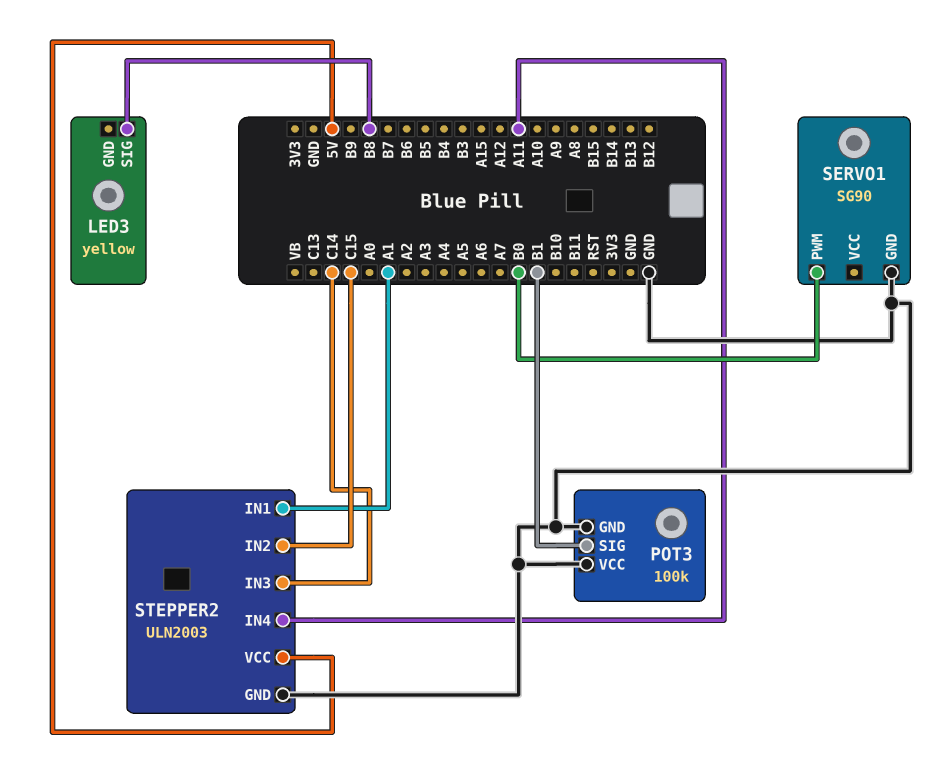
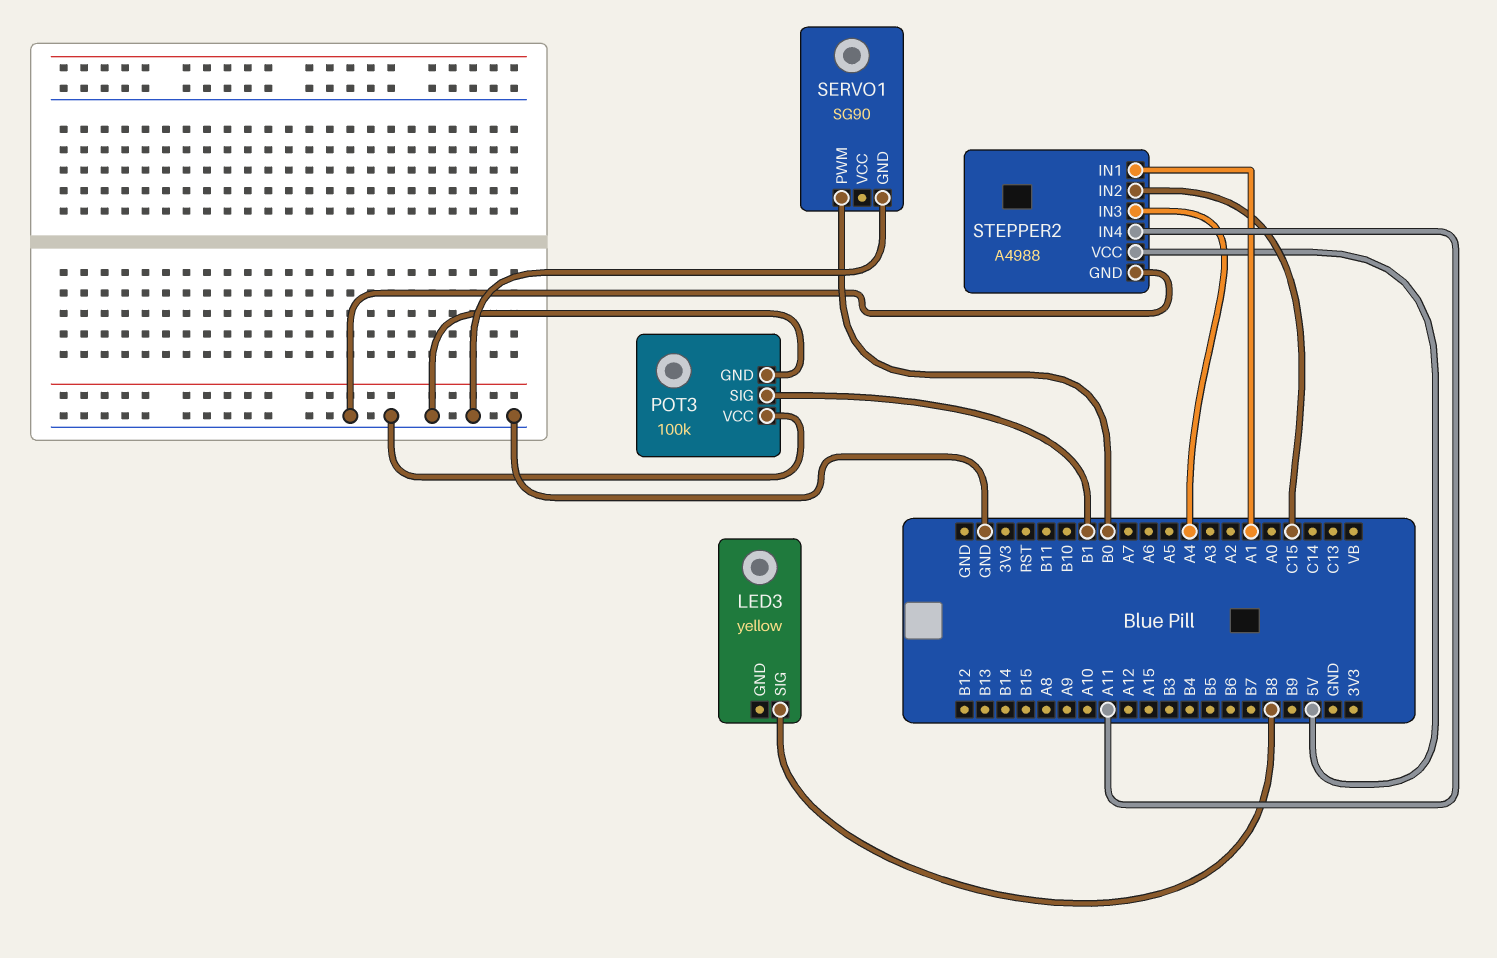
STEPPER2: ULN2003 -> A4988
STEPPER2 pin IN3: C14 -> A4

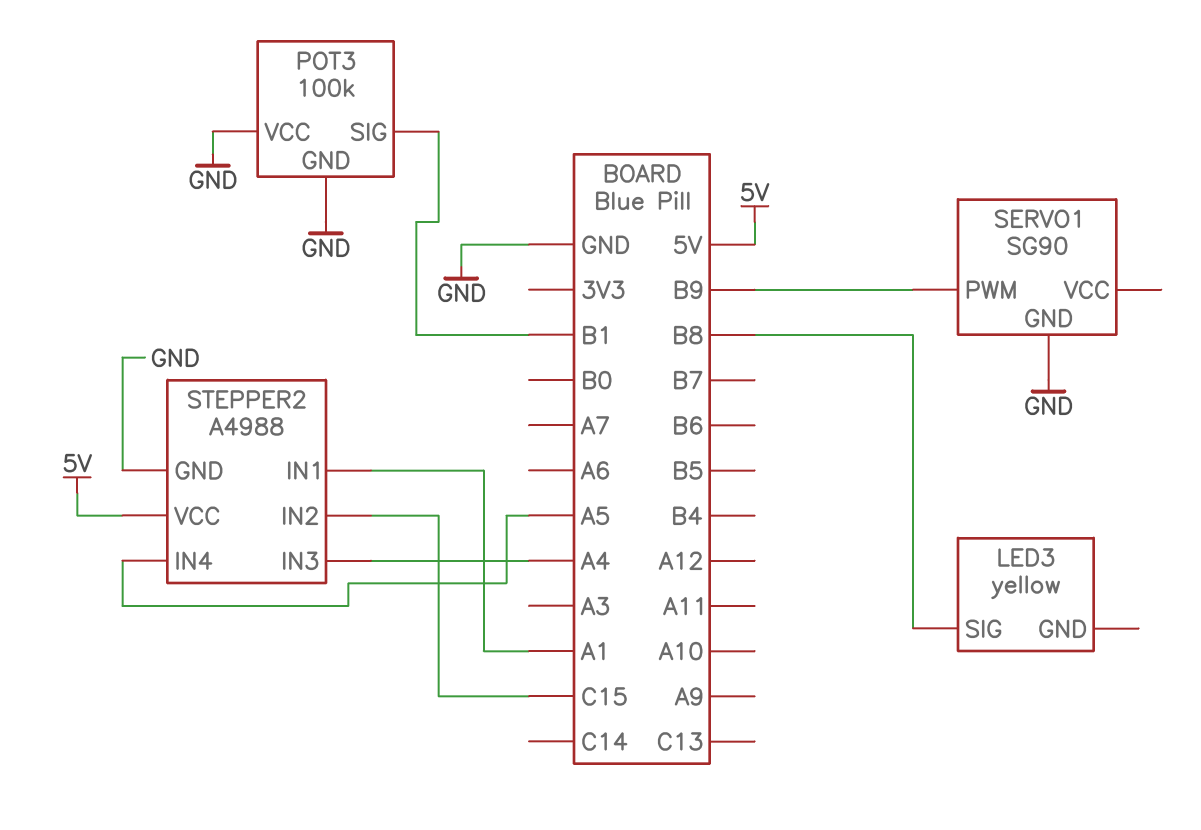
SERVO1 pin PWM: B0 -> B9
STEPPER2 pin IN4: A11 -> A5

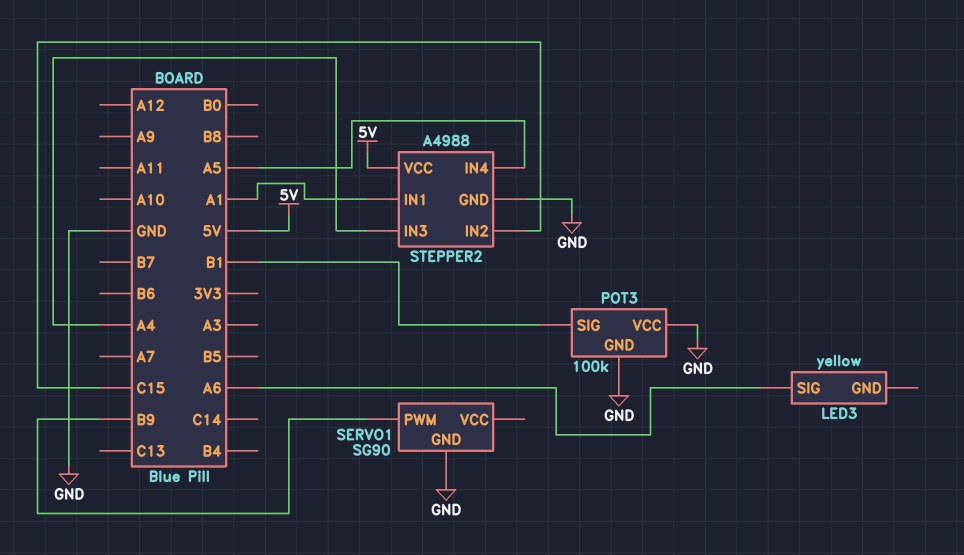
LED3 pin SIG: B8 -> A6

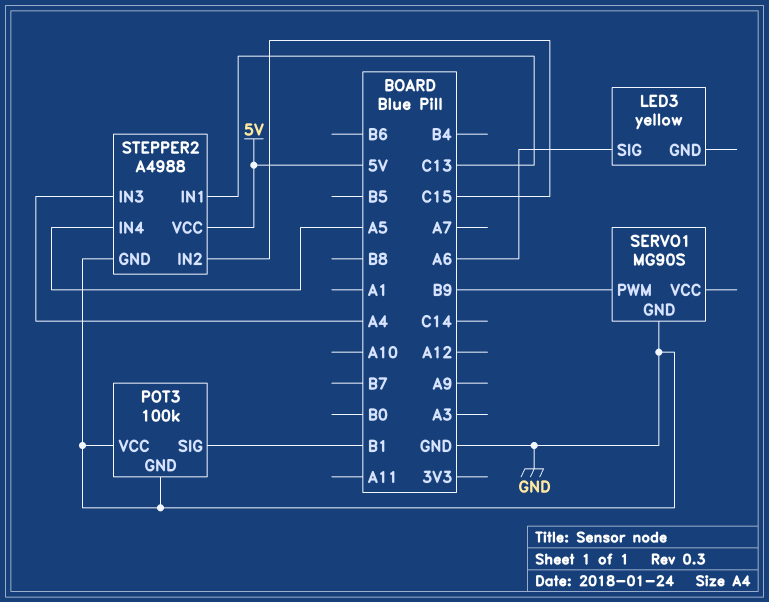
SERVO1: SG90 -> MG90S
STEPPER2 pin IN1: A1 -> C13

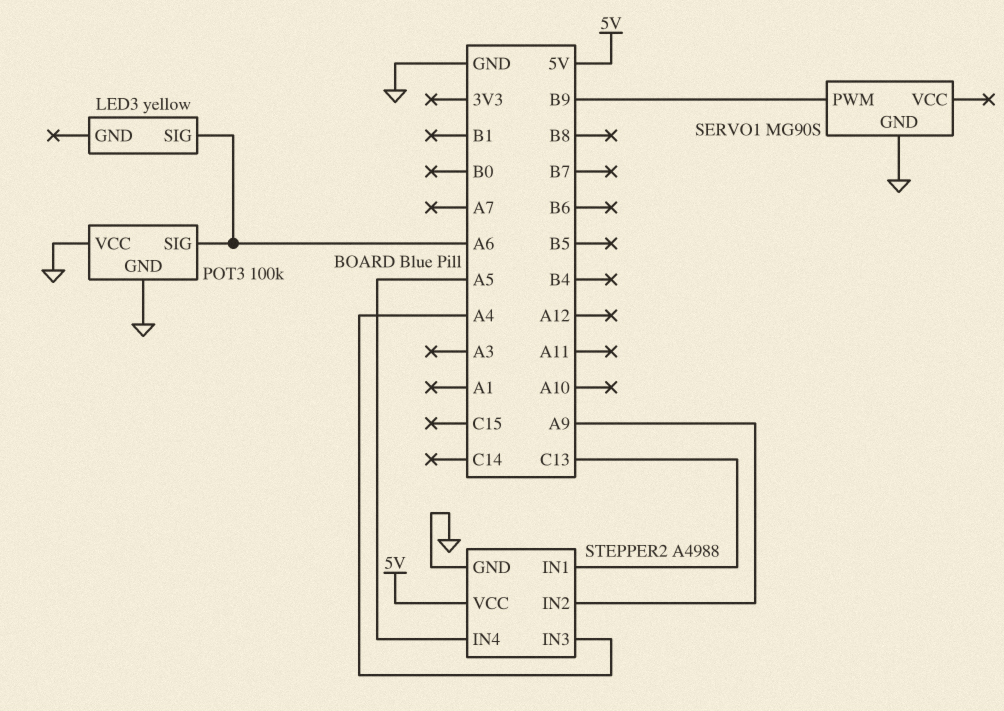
POT3 pin SIG: B1 -> A6
STEPPER2 pin IN2: C15 -> A9

